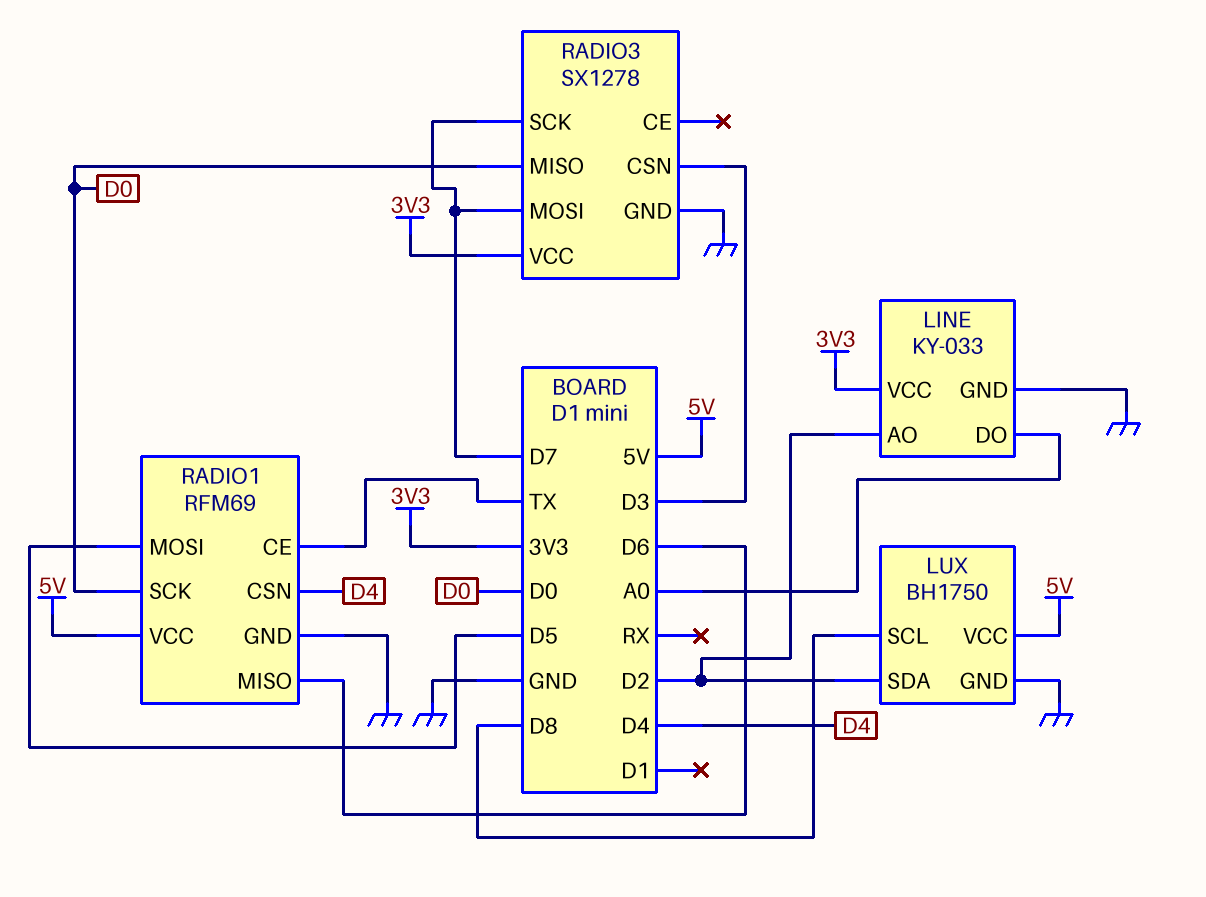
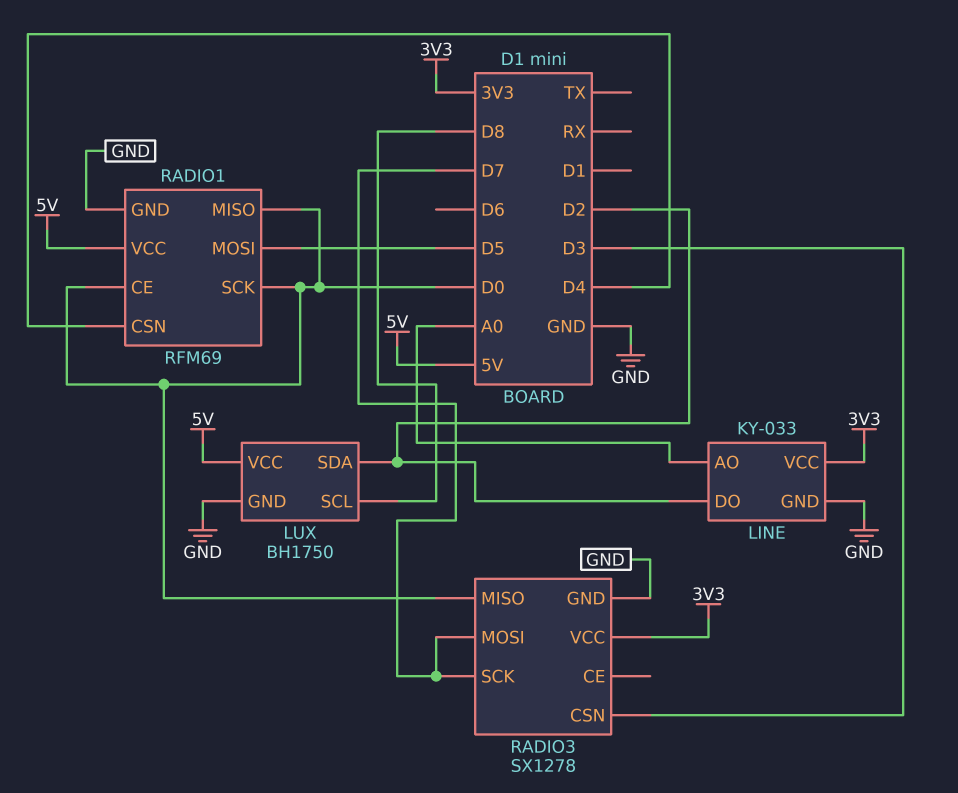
LINE pin AO: D2 -> A0
LINE pin DO: A0 -> D2
RADIO1 pin CE: TX -> D0
RADIO1 pin MISO: D6 -> D0

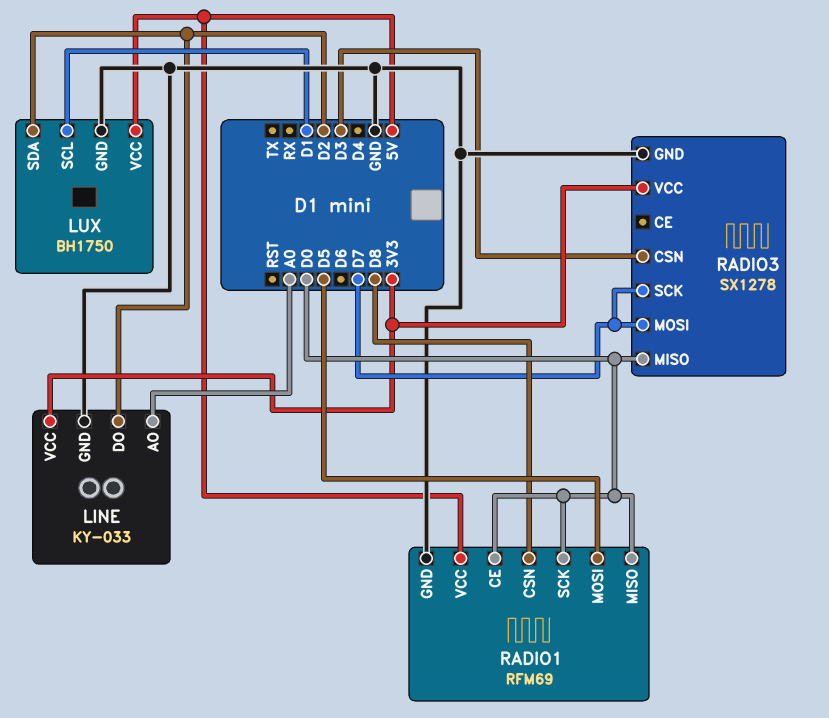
LUX pin SCL: D8 -> D1
RADIO1 pin CSN: D4 -> D8

